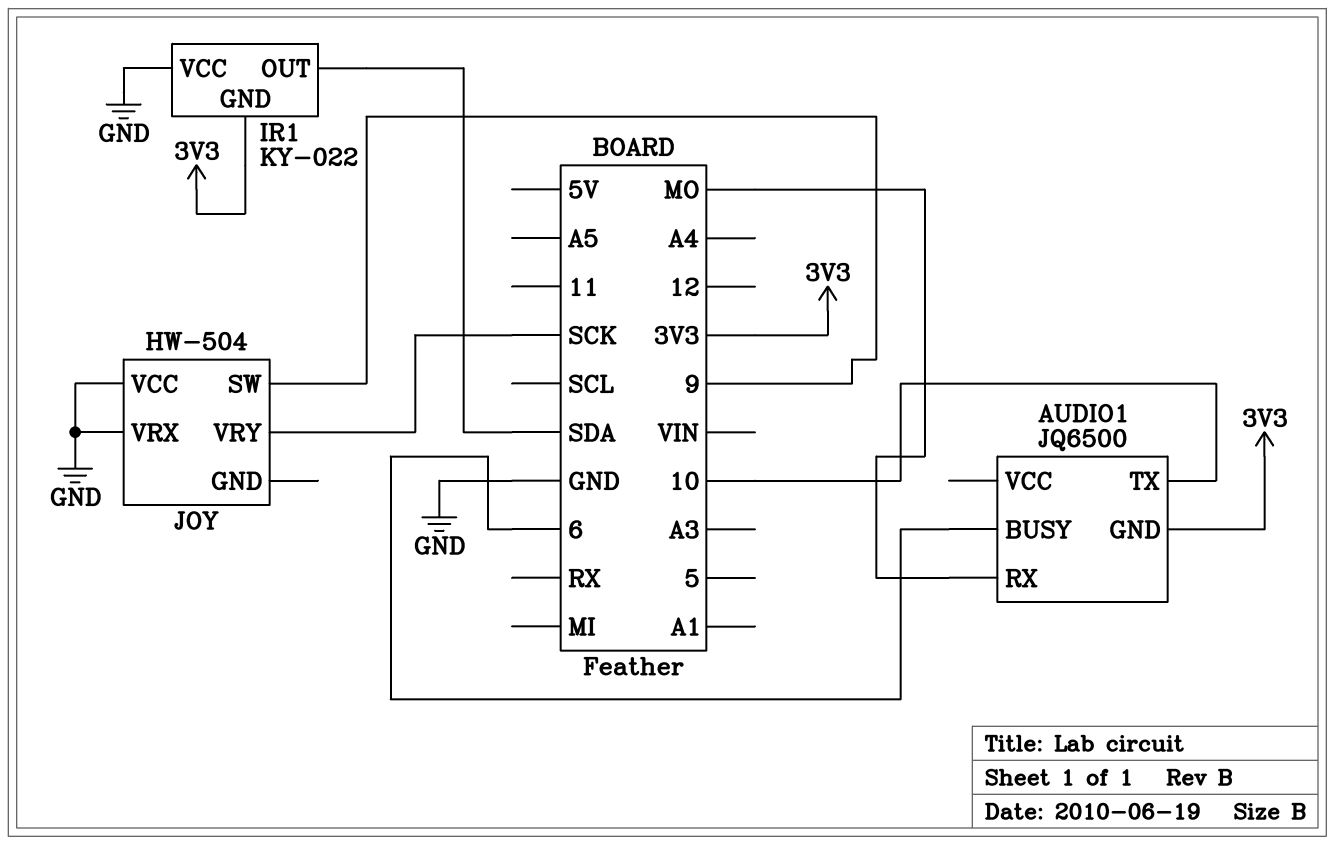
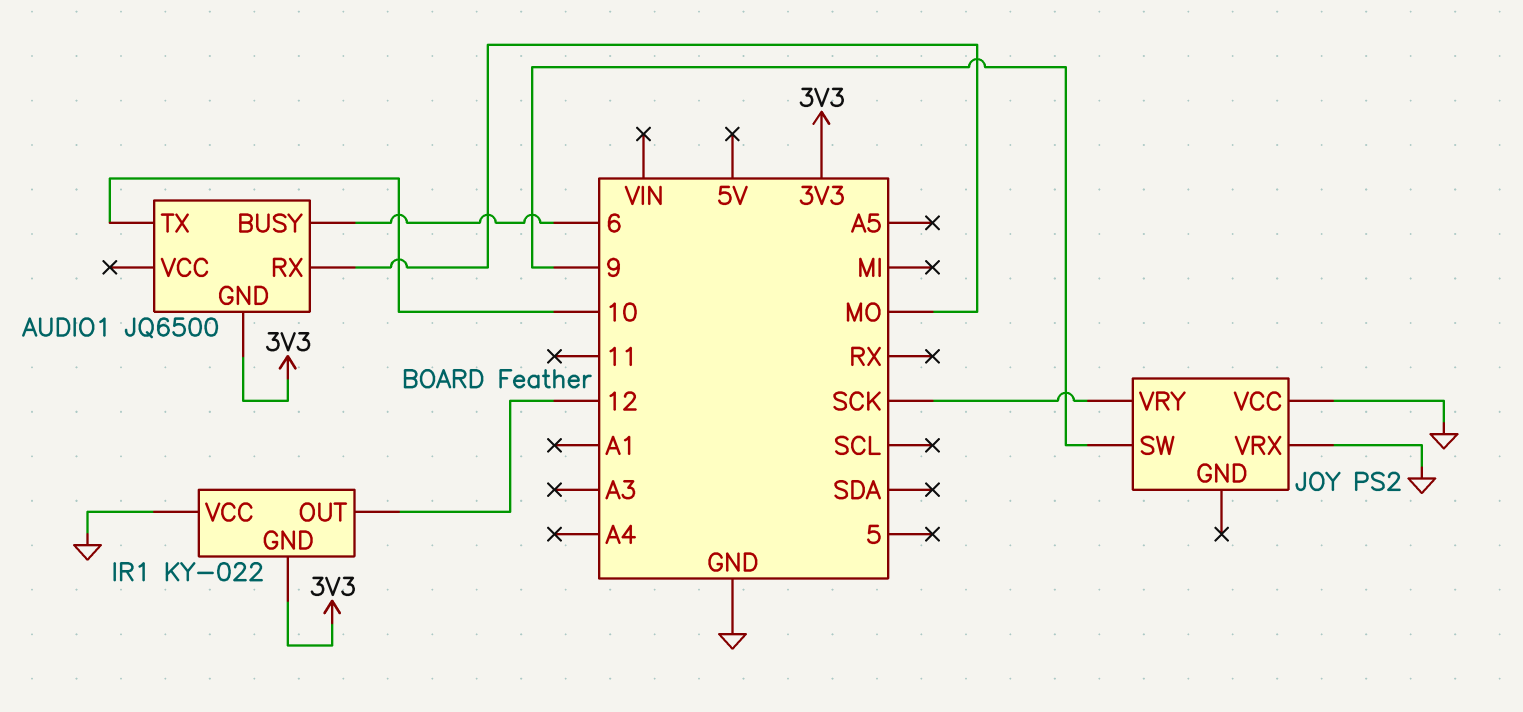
IR1 pin OUT: SDA -> 12
JOY: HW-504 -> PS2

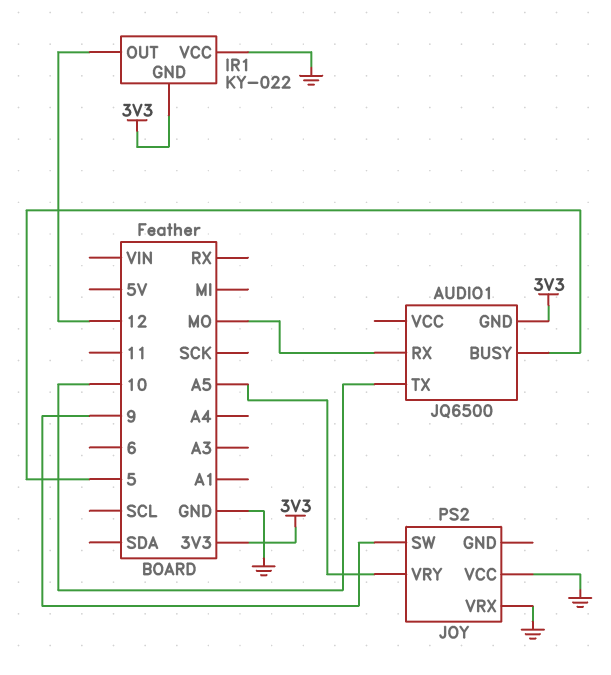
AUDIO1 pin BUSY: 6 -> 5
JOY pin VRY: SCK -> A5

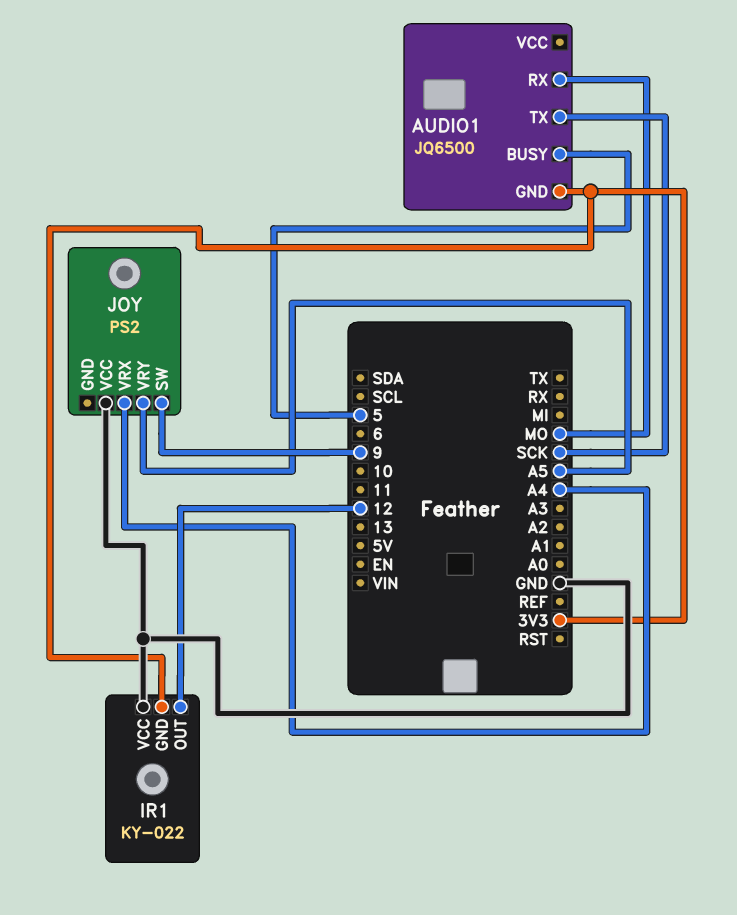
AUDIO1 pin TX: 10 -> SCK
JOY pin VRX: GND -> A4

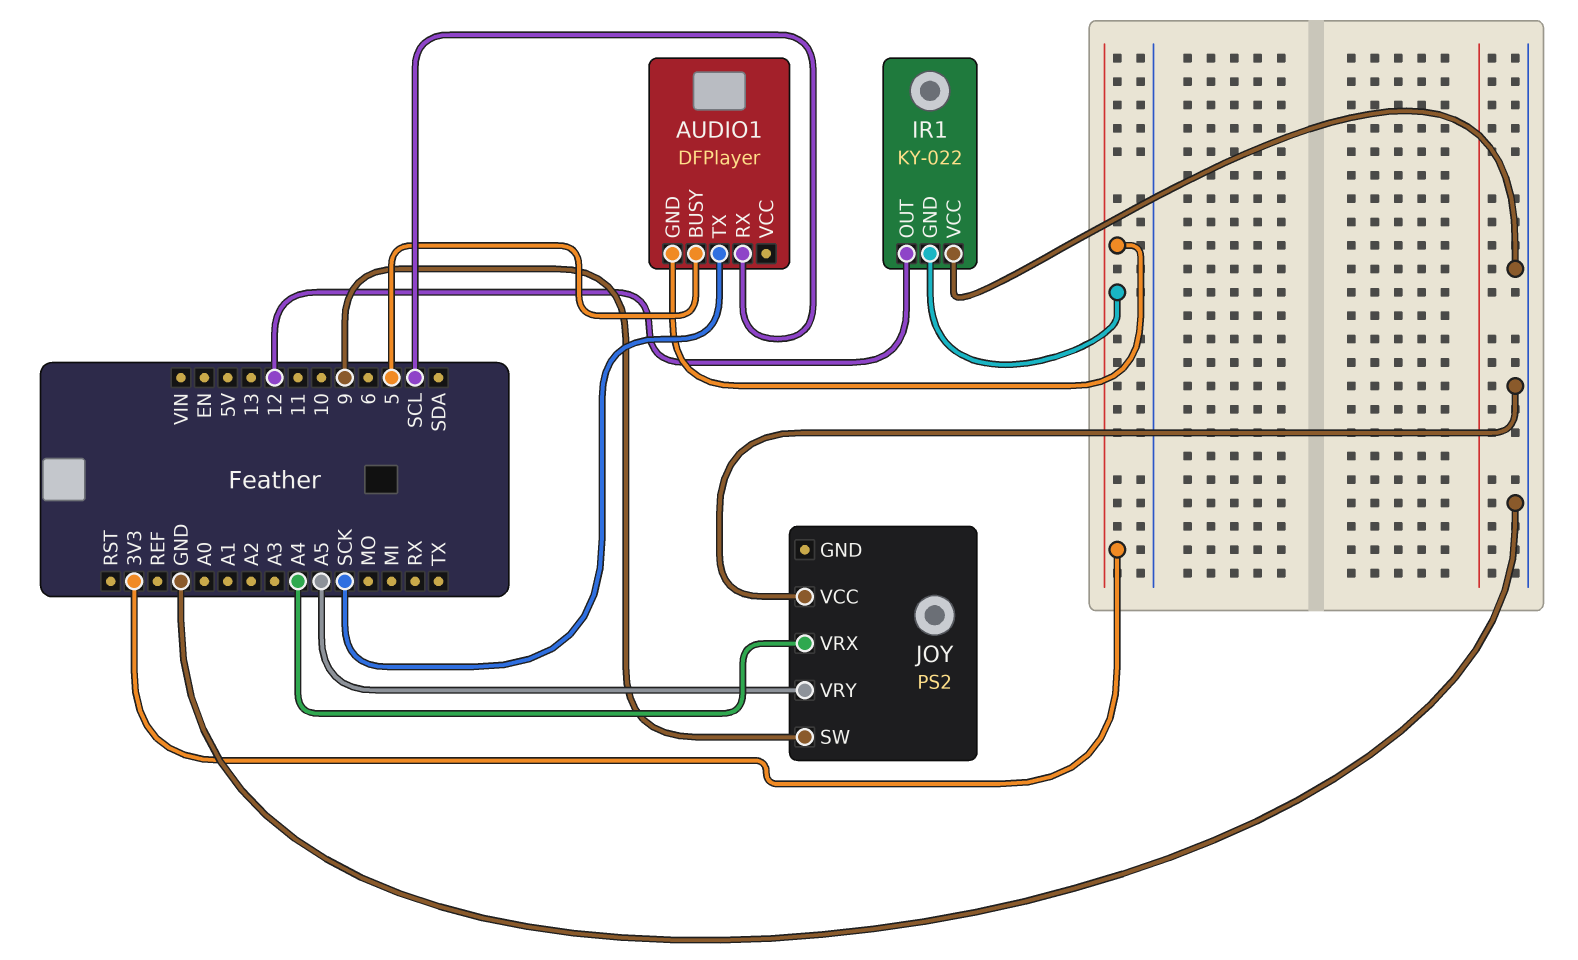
AUDIO1: JQ6500 -> DFPlayer
AUDIO1 pin RX: MO -> SCL

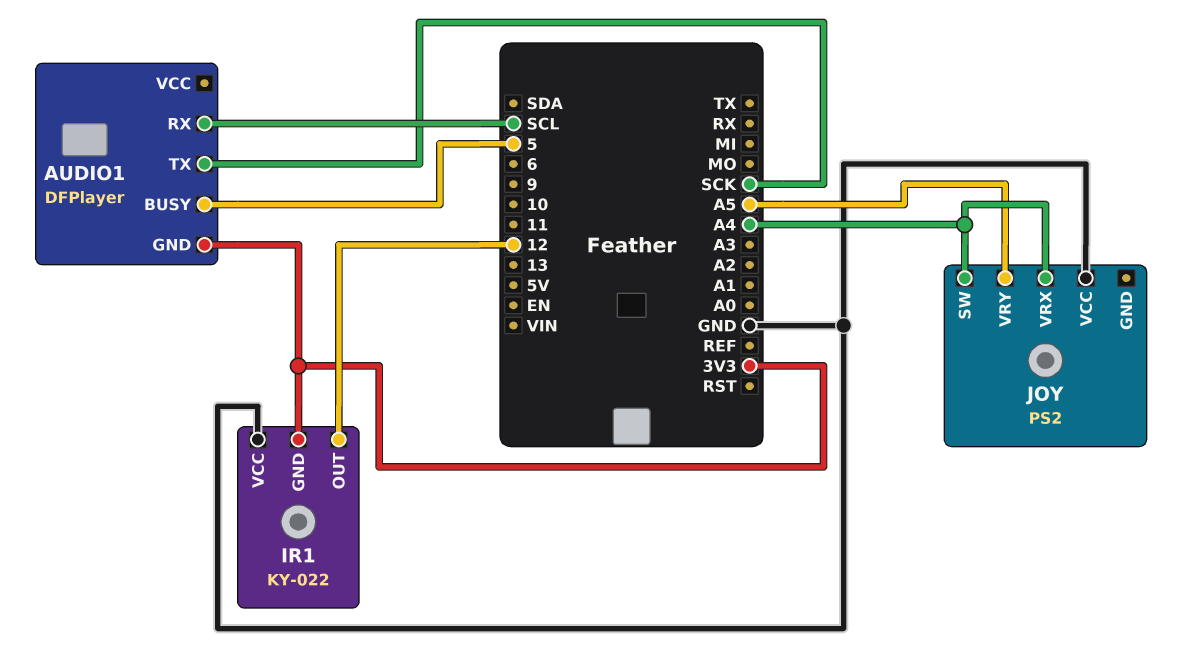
JOY pin SW: 9 -> A4

